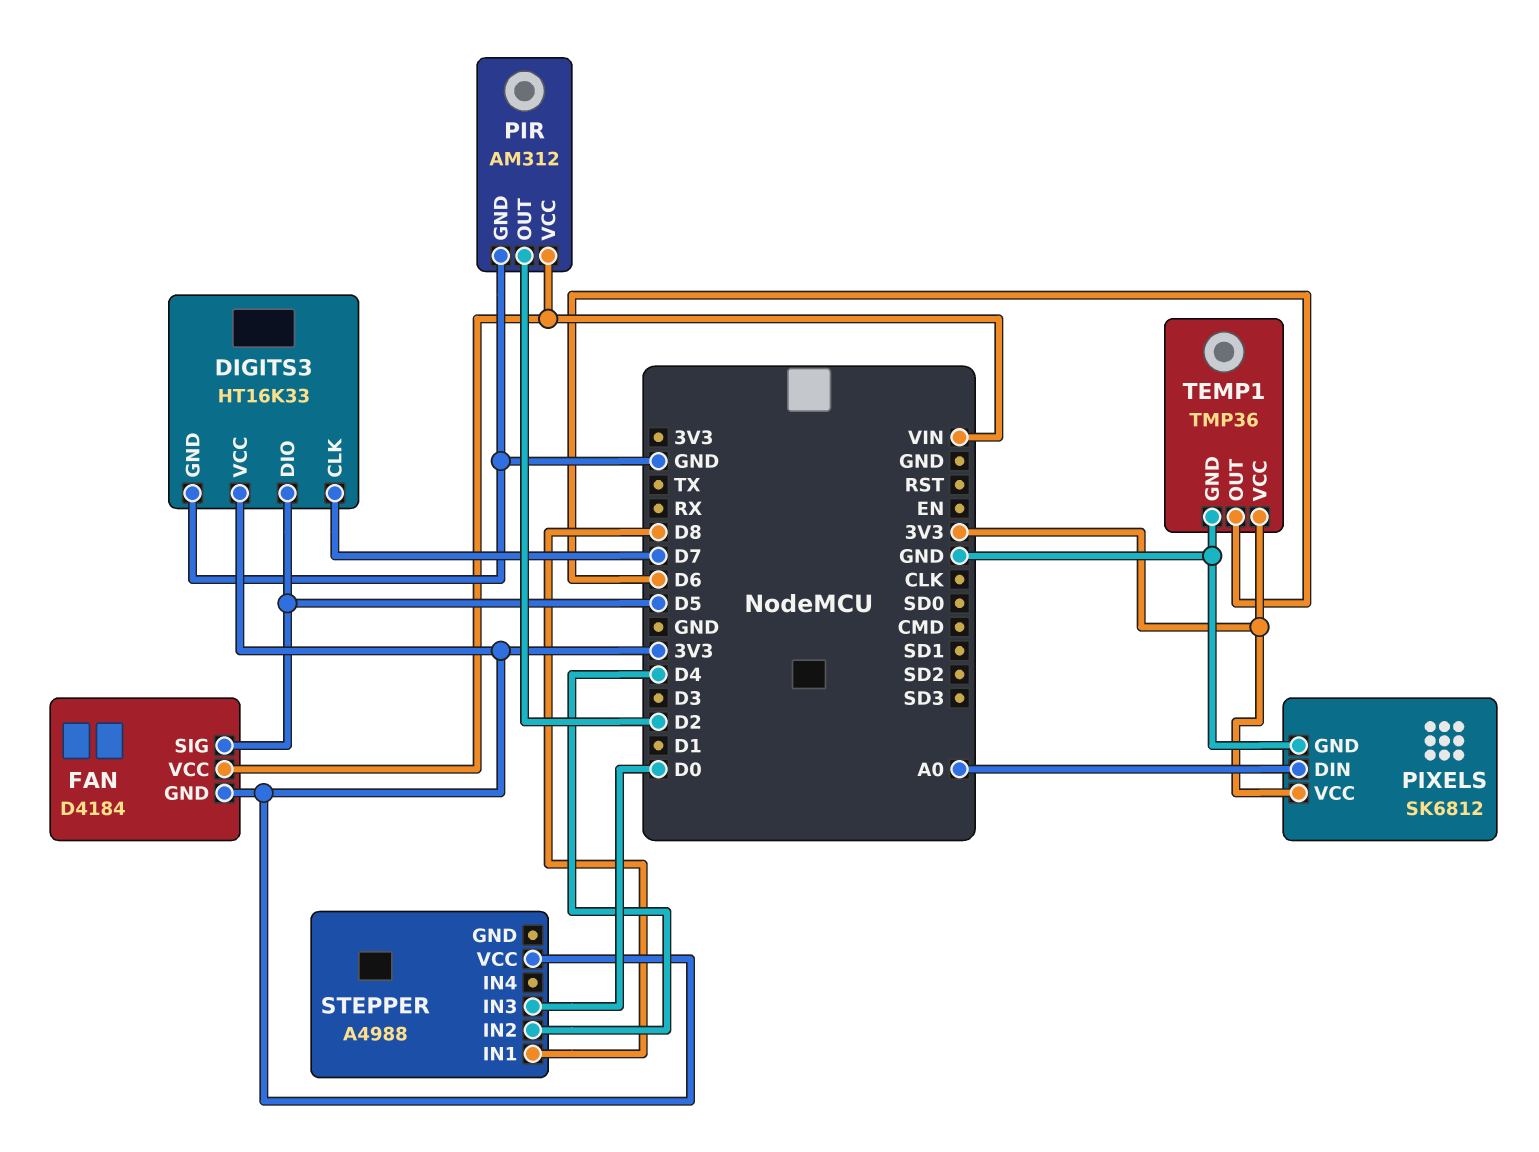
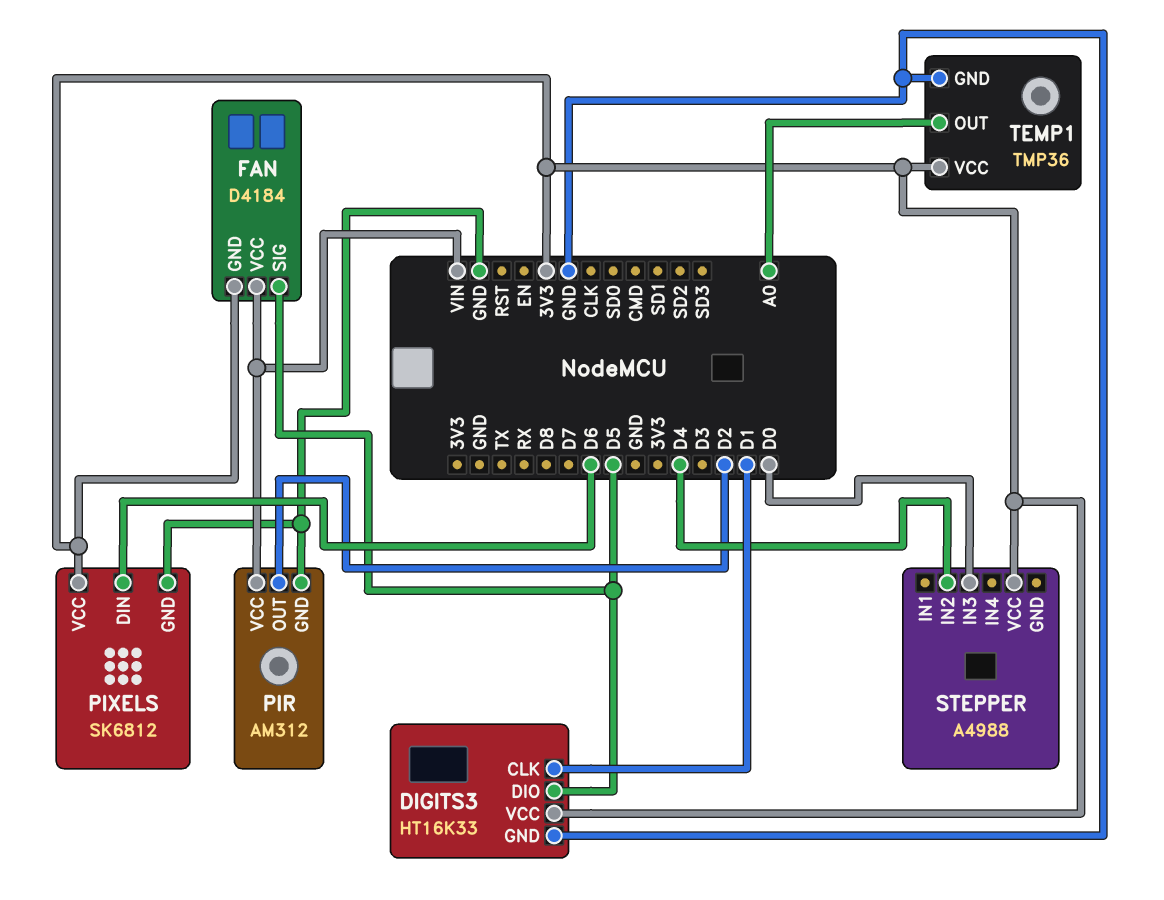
DIGITS3 pin CLK: D7 -> D1
PIXELS pin DIN: A0 -> D6
STEPPER pin IN1: D8 -> none
TEMP1 pin OUT: D6 -> A0

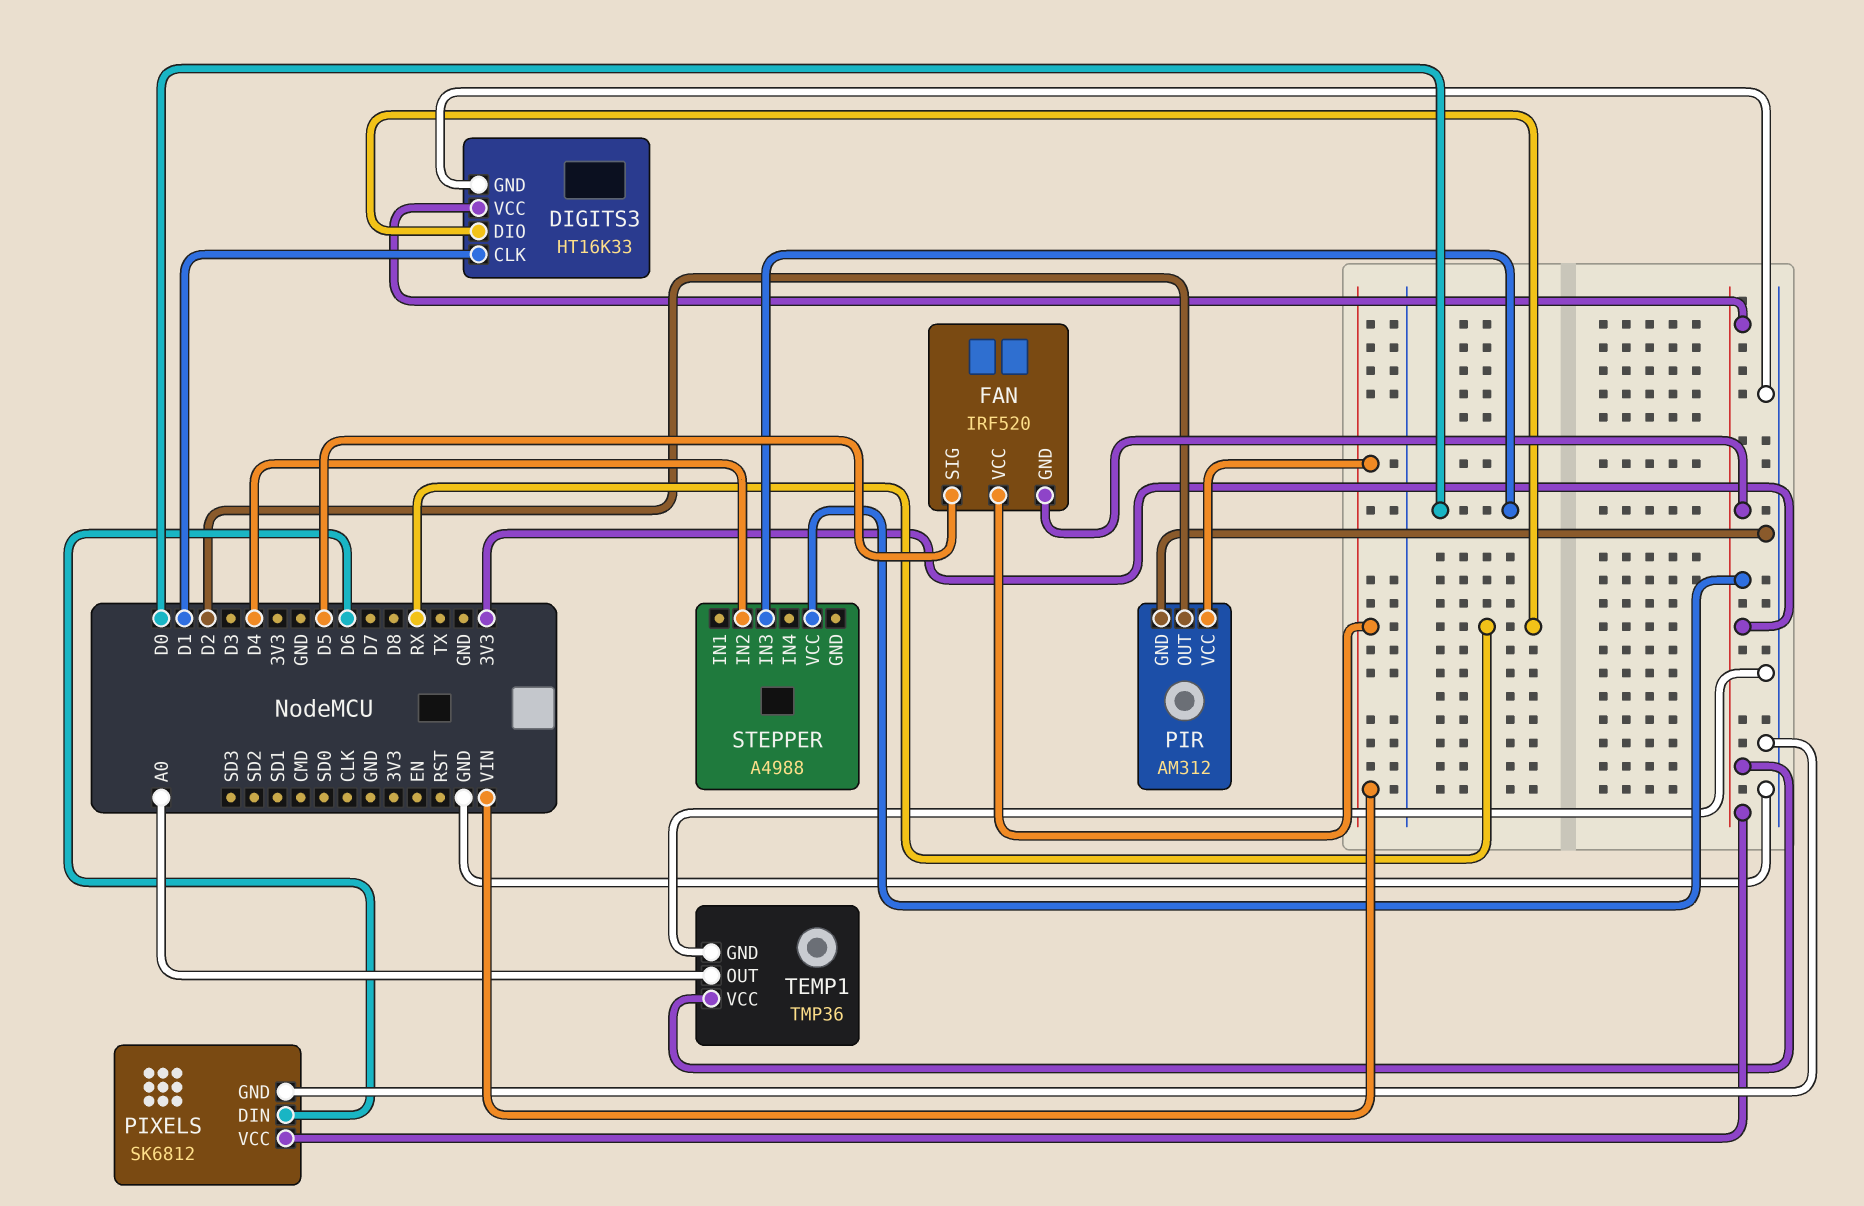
DIGITS3 pin DIO: D5 -> RX
FAN: D4184 -> IRF520

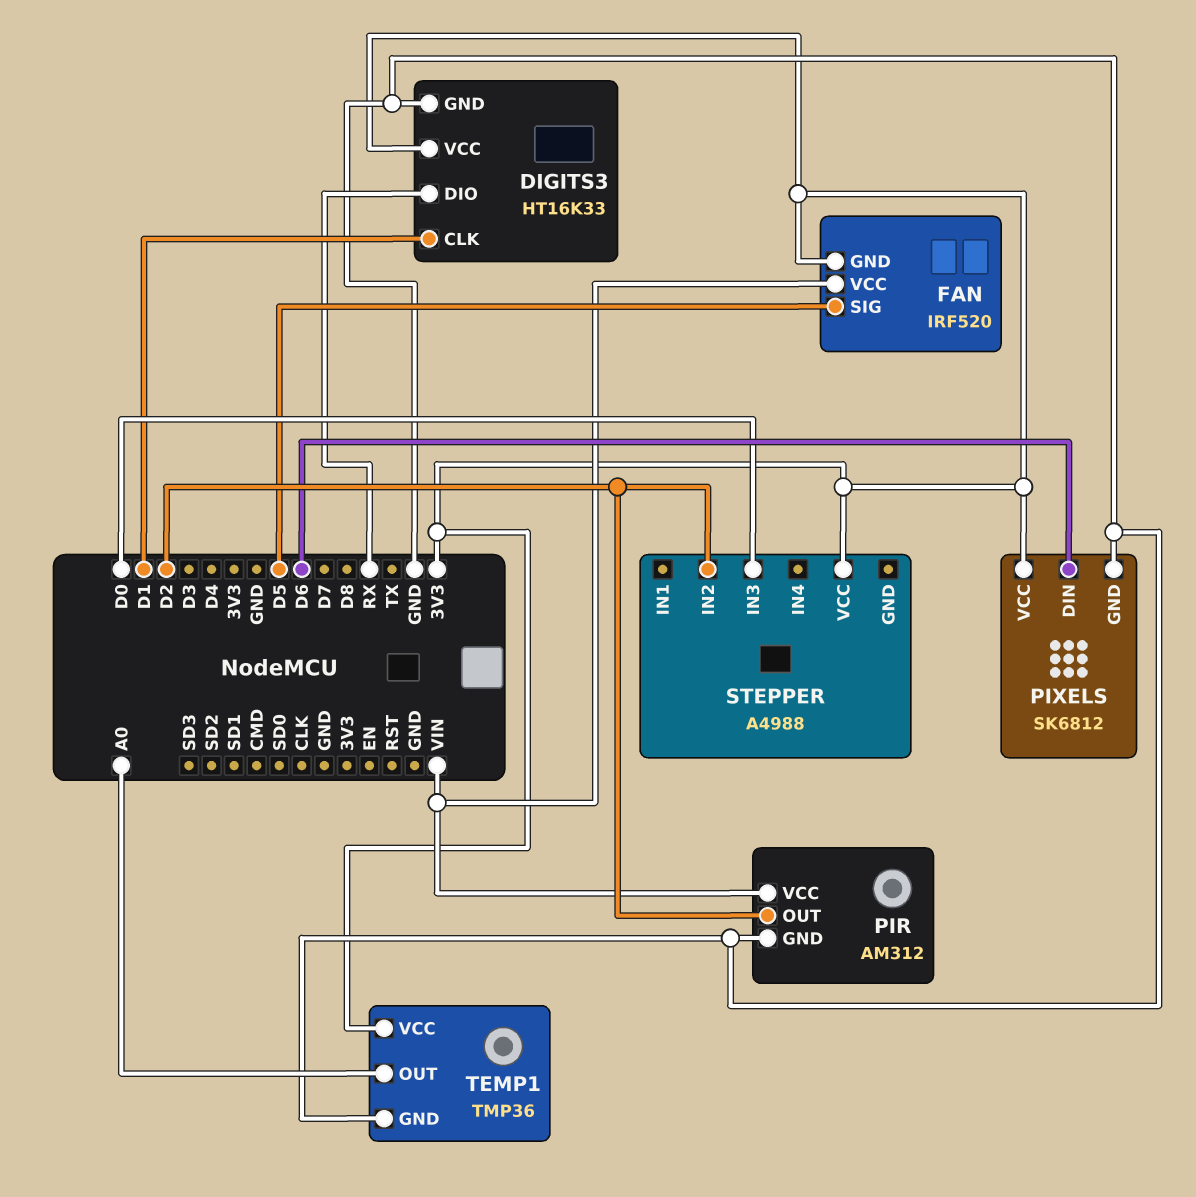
STEPPER pin IN2: D4 -> D2

